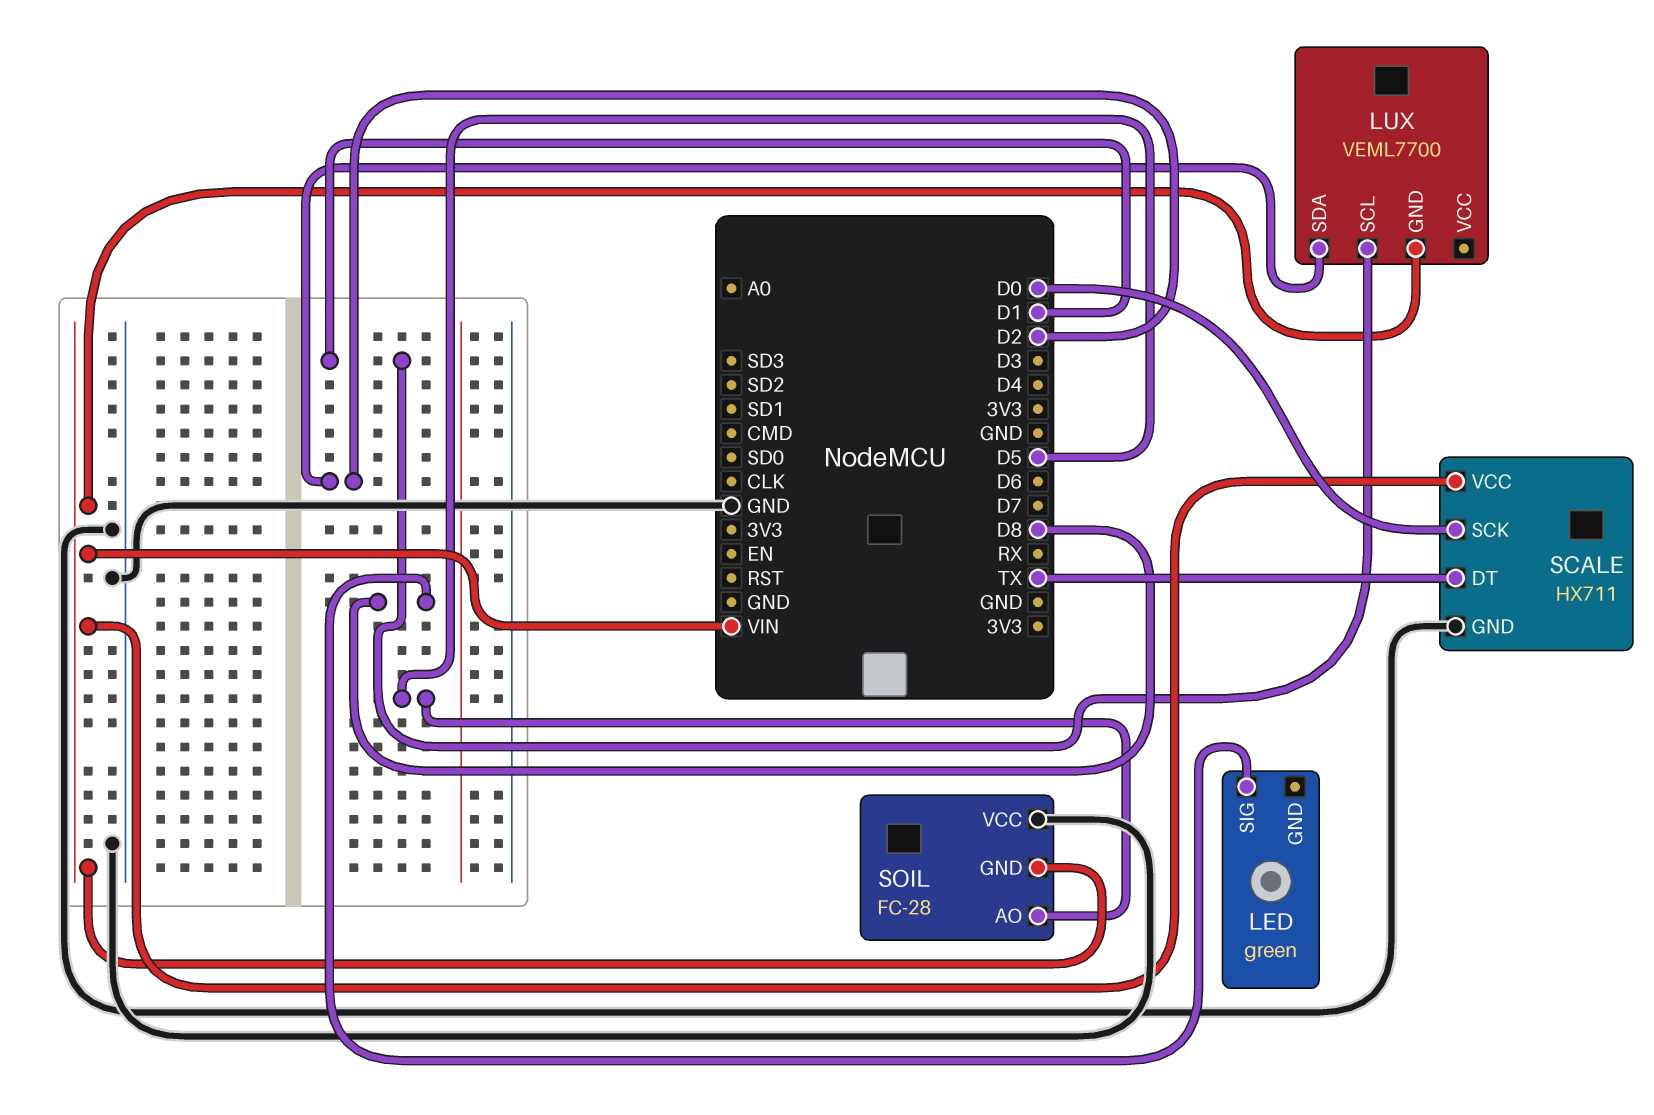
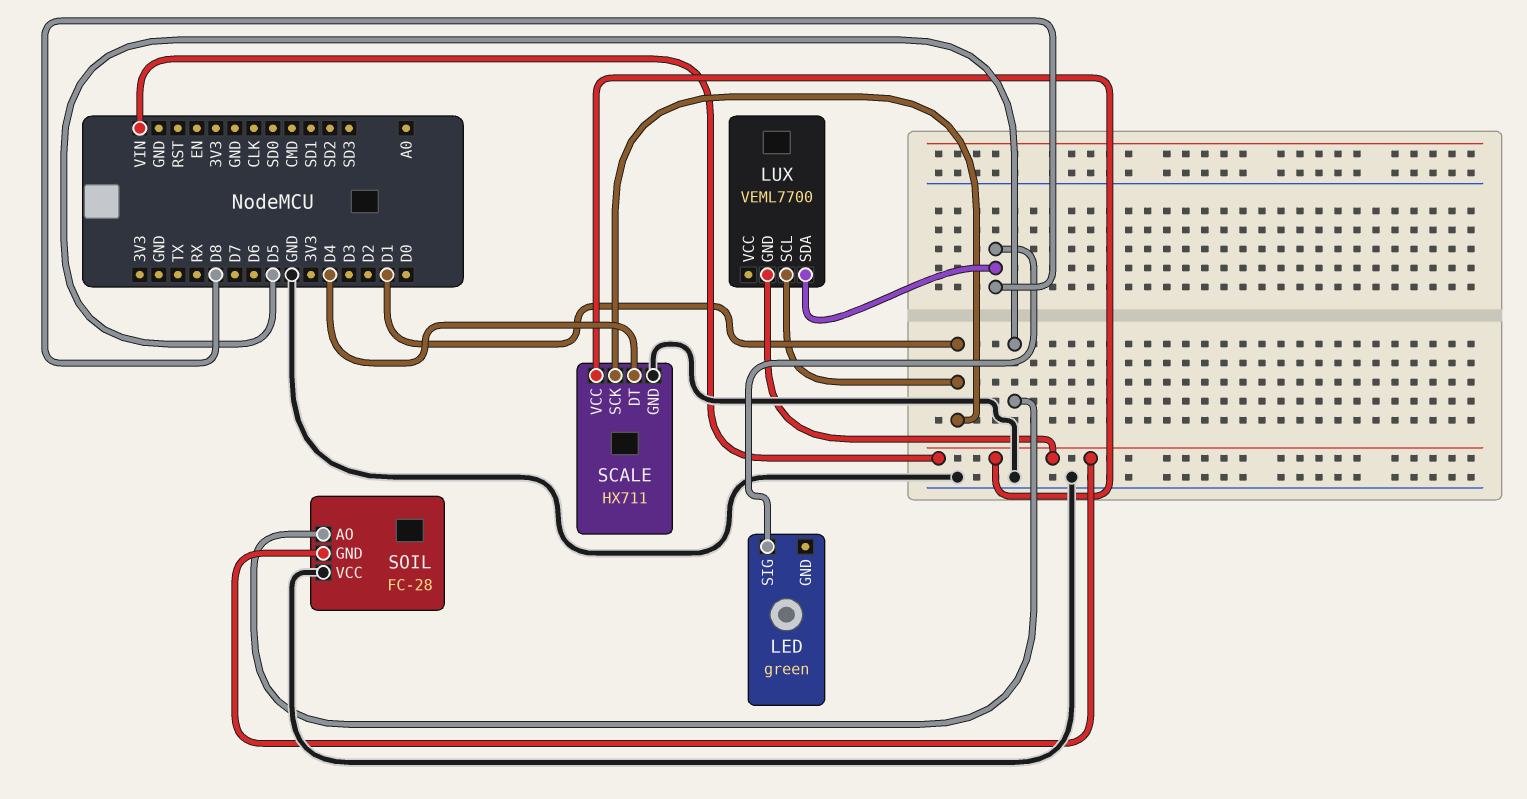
LUX pin SDA: D2 -> D8
SCALE pin DT: TX -> D4
SCALE pin SCK: D0 -> D1

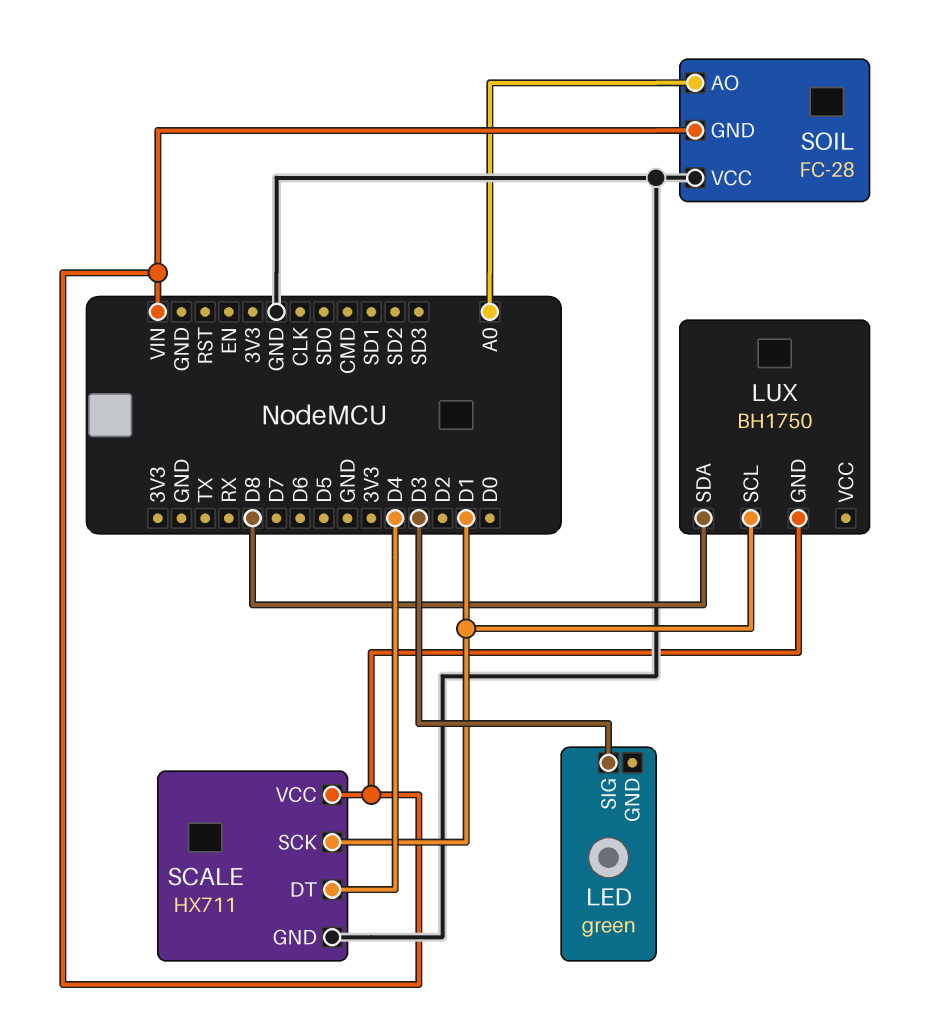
LED pin SIG: D8 -> D3
LUX: VEML7700 -> BH1750
SOIL pin AO: D5 -> A0

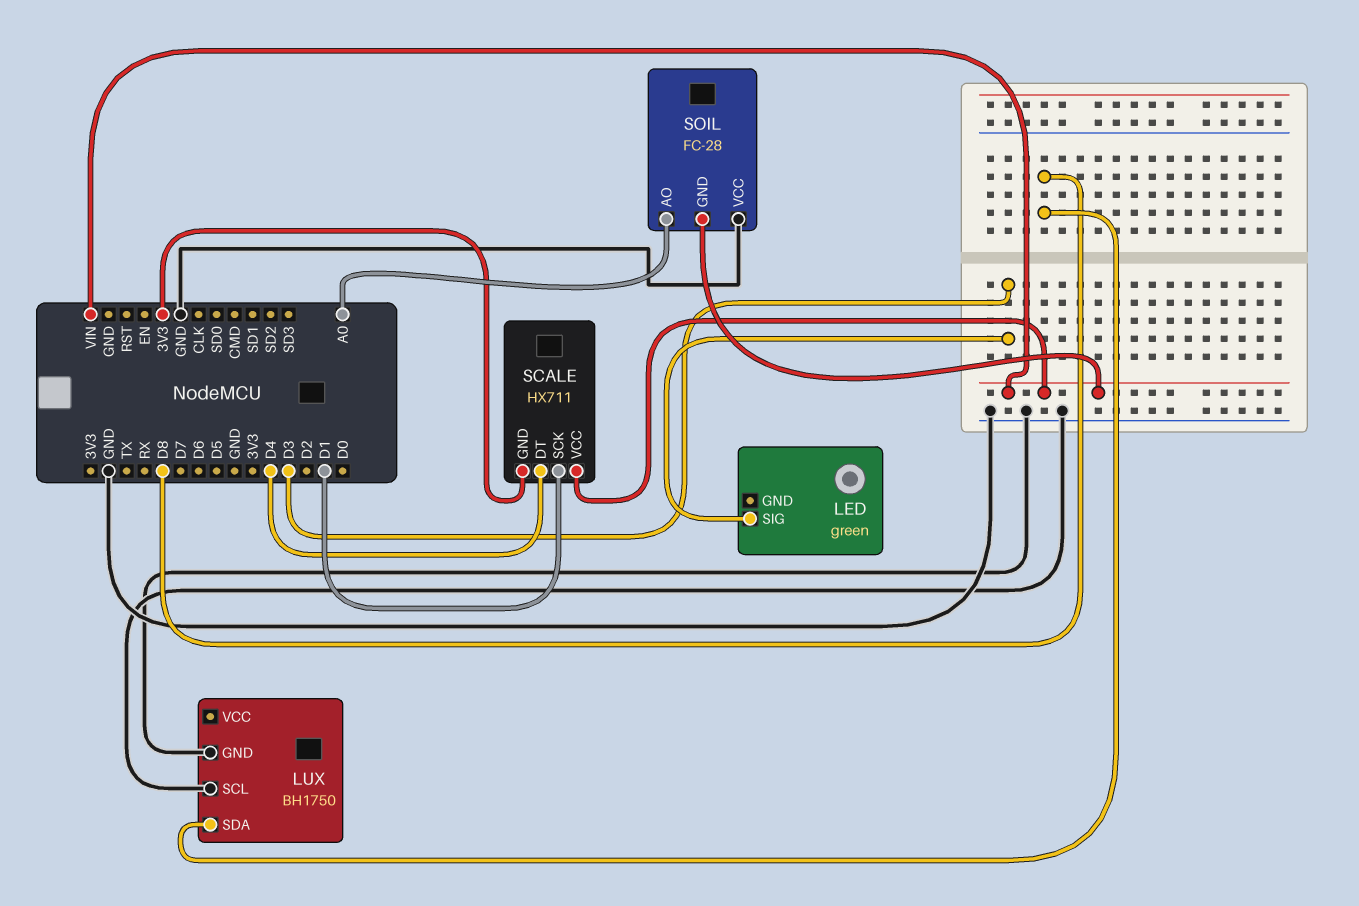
LUX pin GND: VIN -> GND
LUX pin SCL: D1 -> GND
SCALE pin GND: GND -> 3V3

